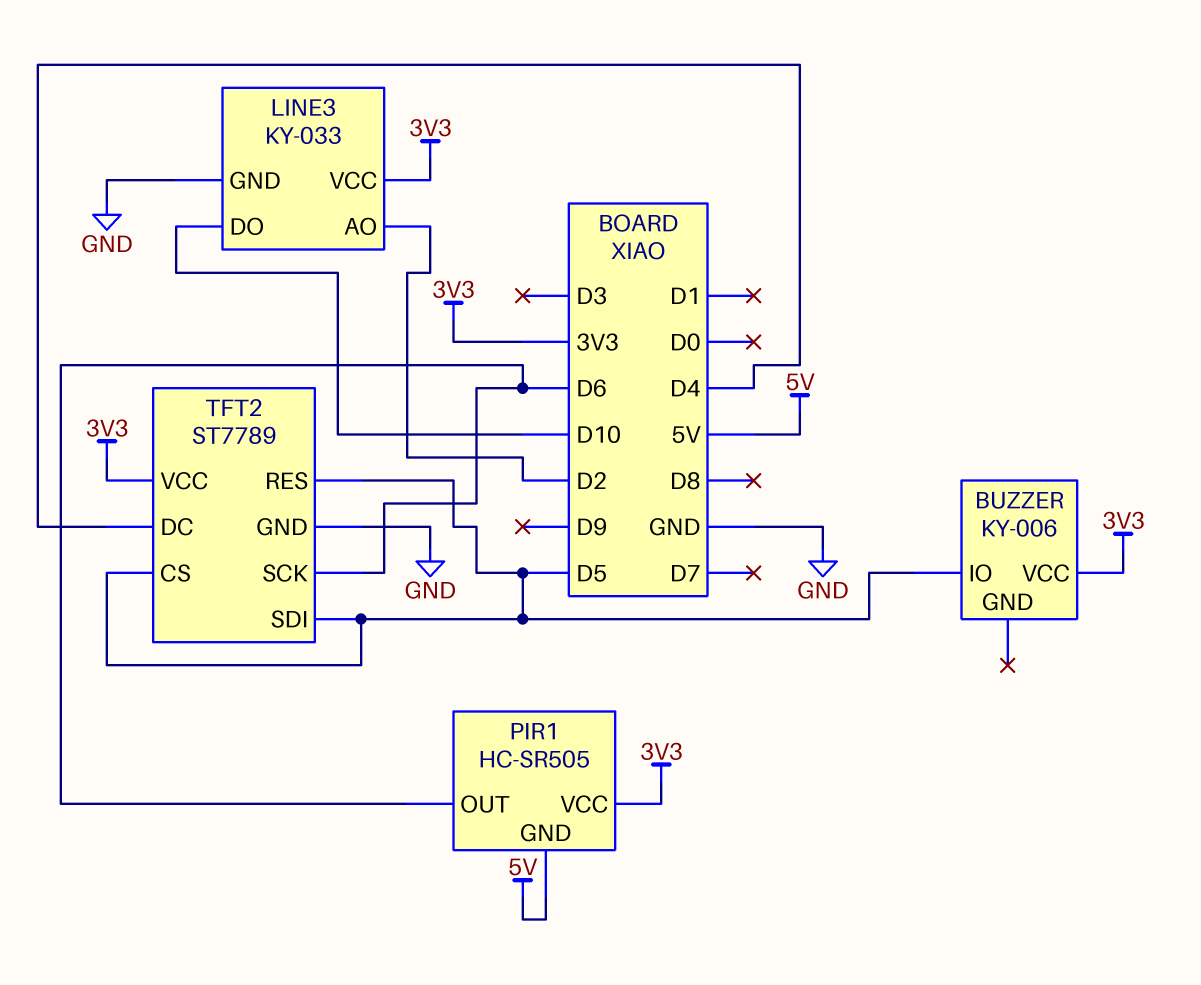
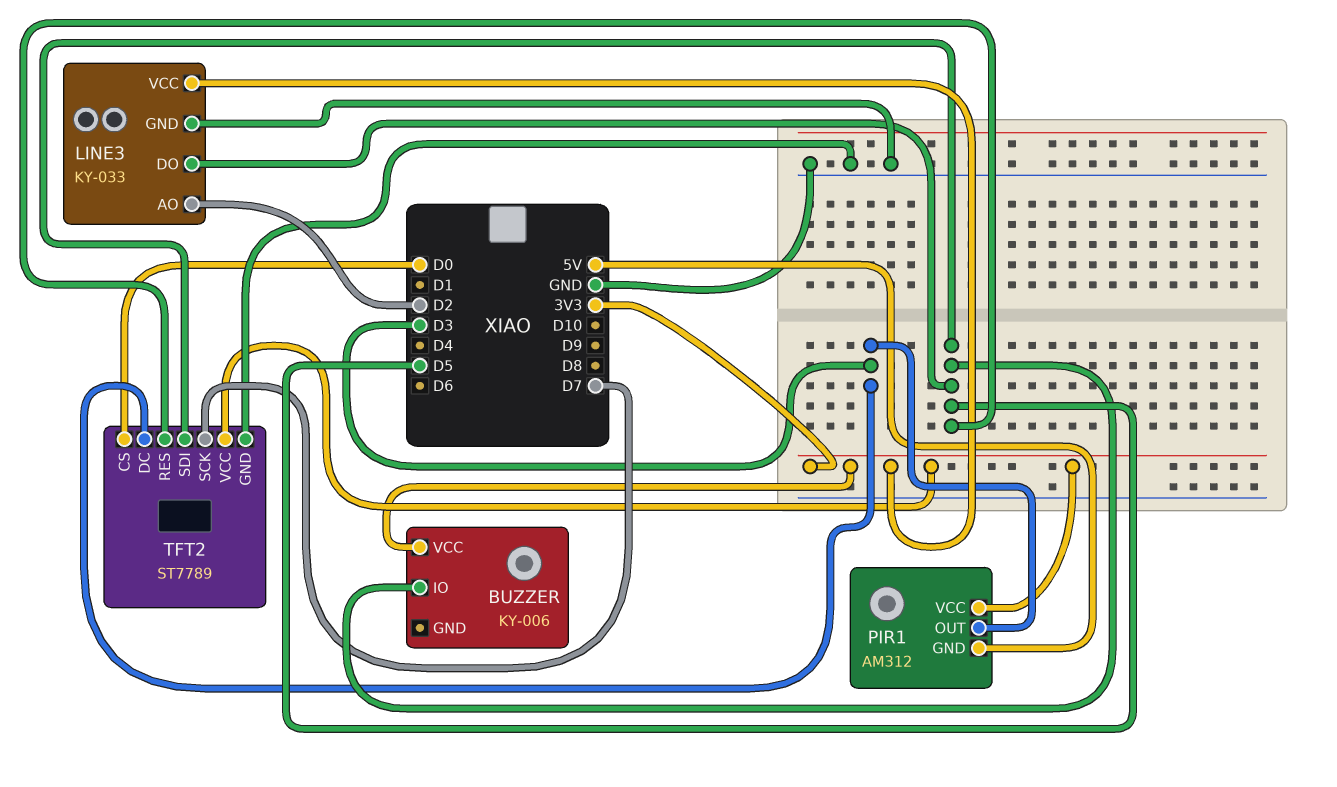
LINE3 pin DO: D10 -> D5
PIR1: HC-SR505 -> AM312
PIR1 pin OUT: D6 -> D3
TFT2 pin CS: D5 -> D0
TFT2 pin DC: D4 -> D3
TFT2 pin SCK: D6 -> D7

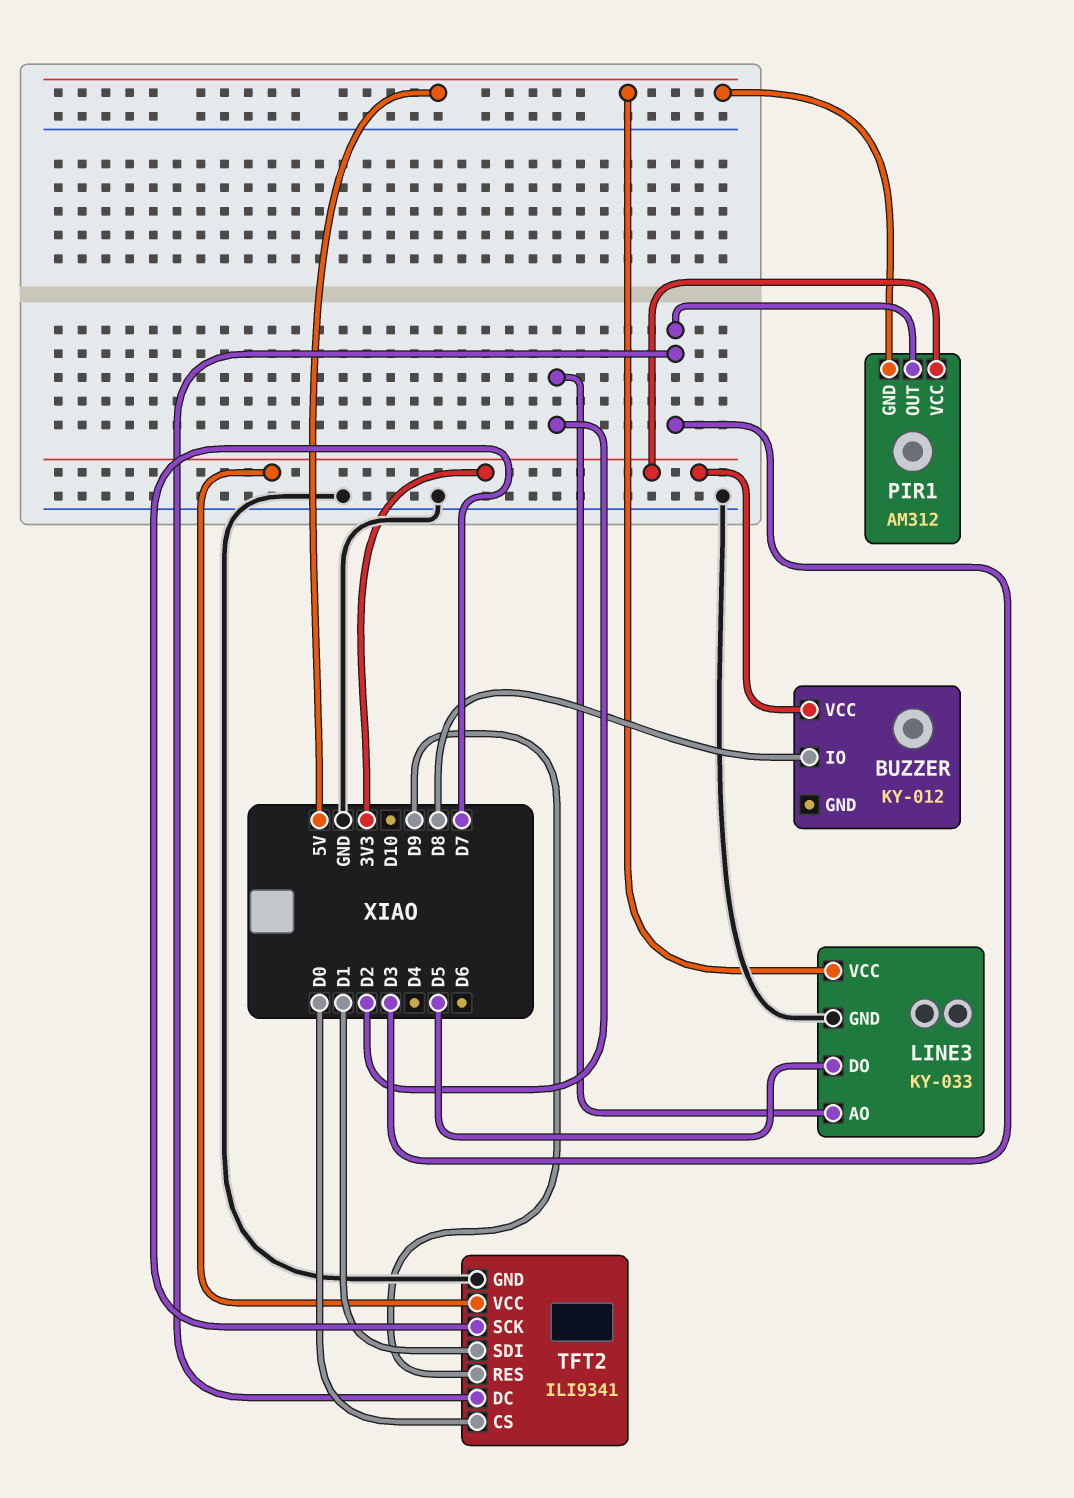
BUZZER: KY-006 -> KY-012
BUZZER pin IO: D5 -> D8
LINE3 pin VCC: 3V3 -> 5V
TFT2: ST7789 -> ILI9341
TFT2 pin RES: D5 -> D9
TFT2 pin SDI: D5 -> D1

